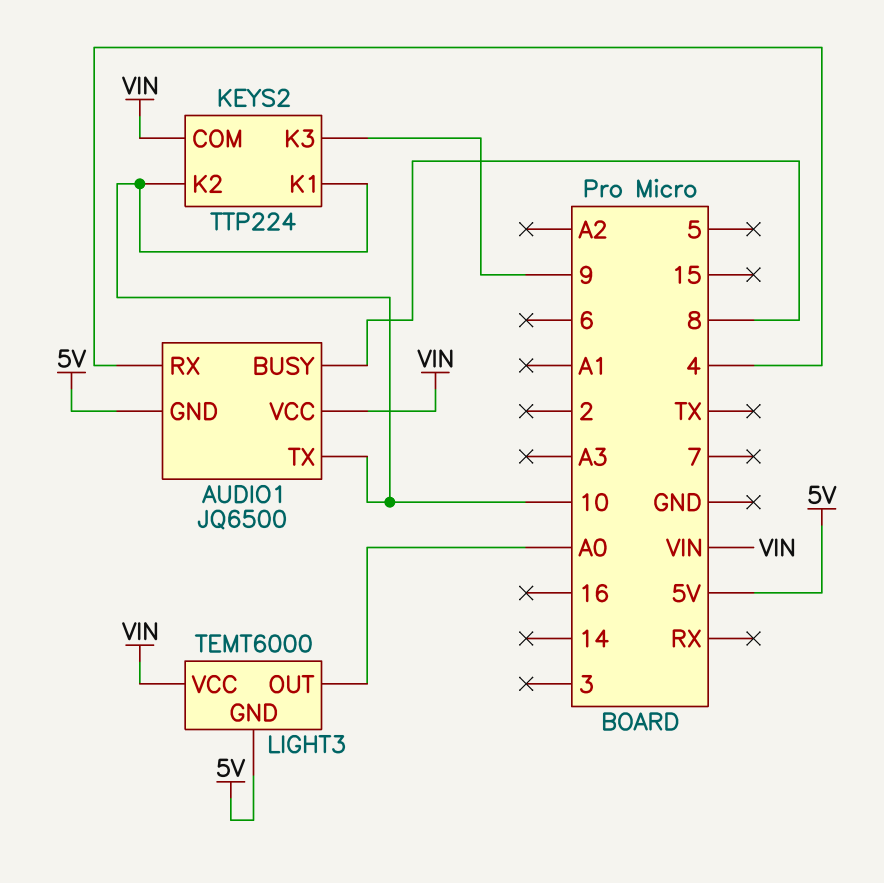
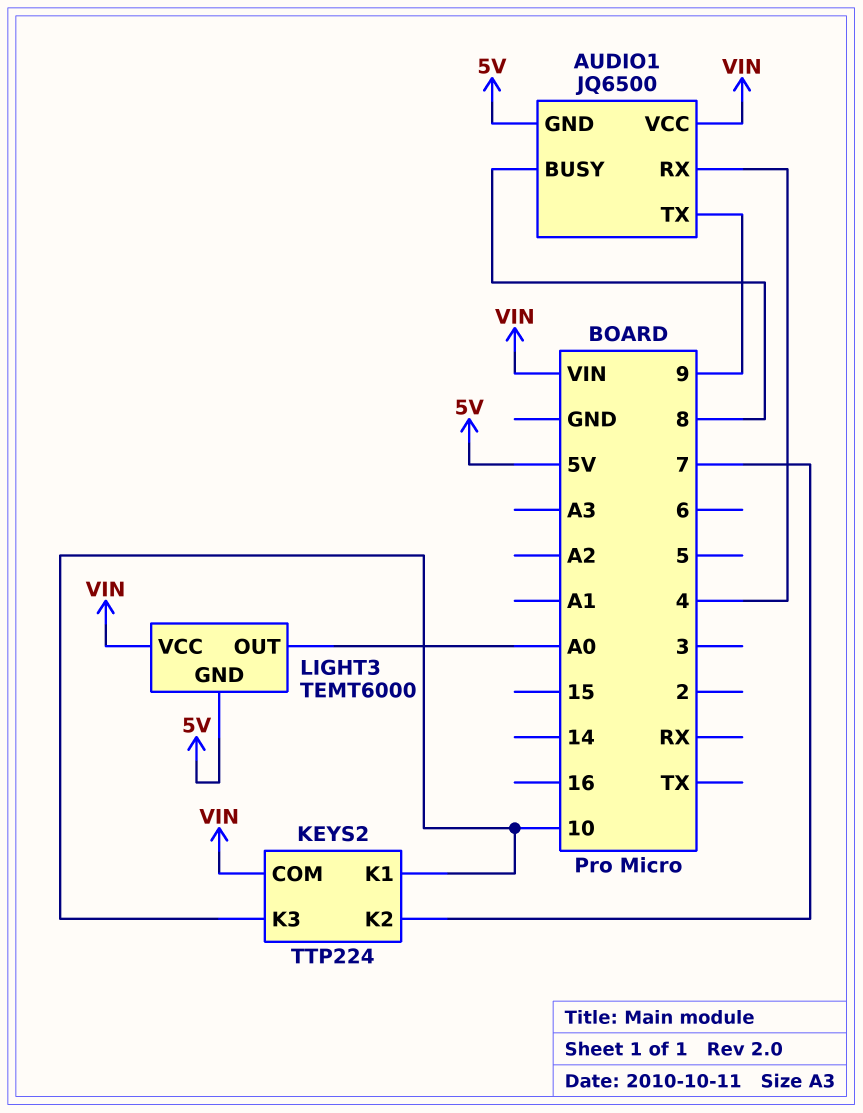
AUDIO1 pin TX: 10 -> 9
KEYS2 pin K2: 10 -> 7
KEYS2 pin K3: 9 -> 10

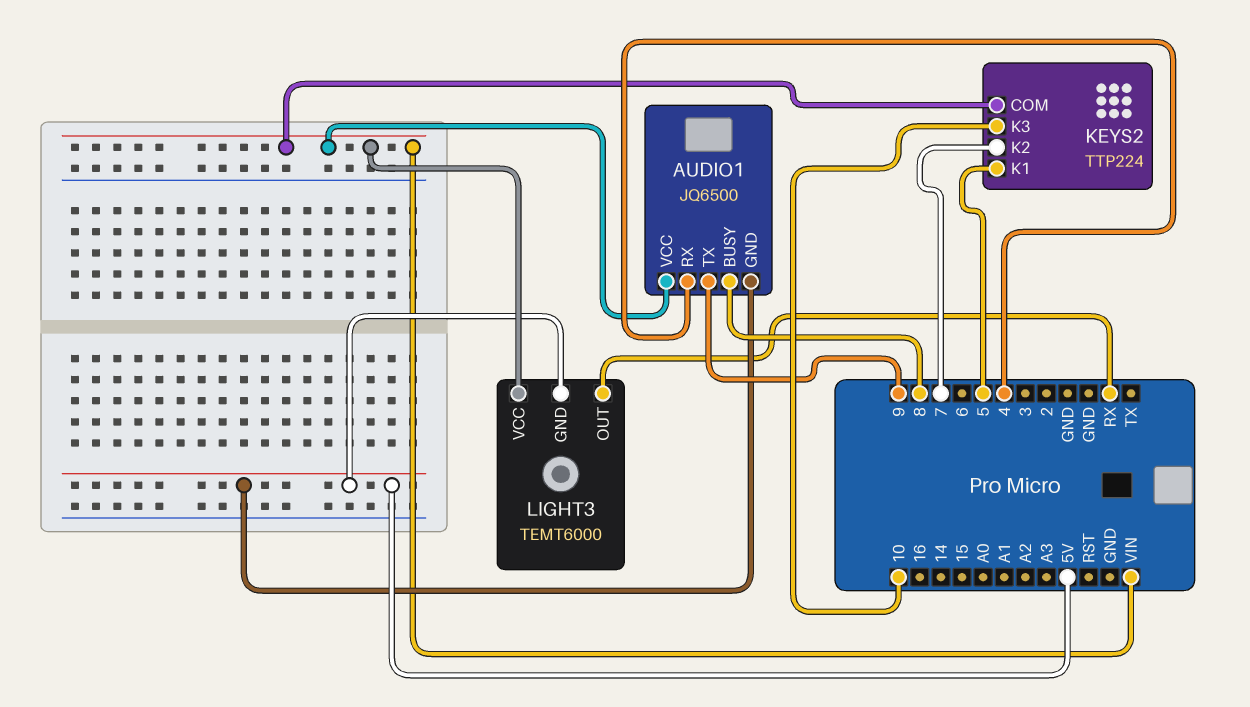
KEYS2 pin K1: 10 -> 5
LIGHT3 pin OUT: A0 -> RX

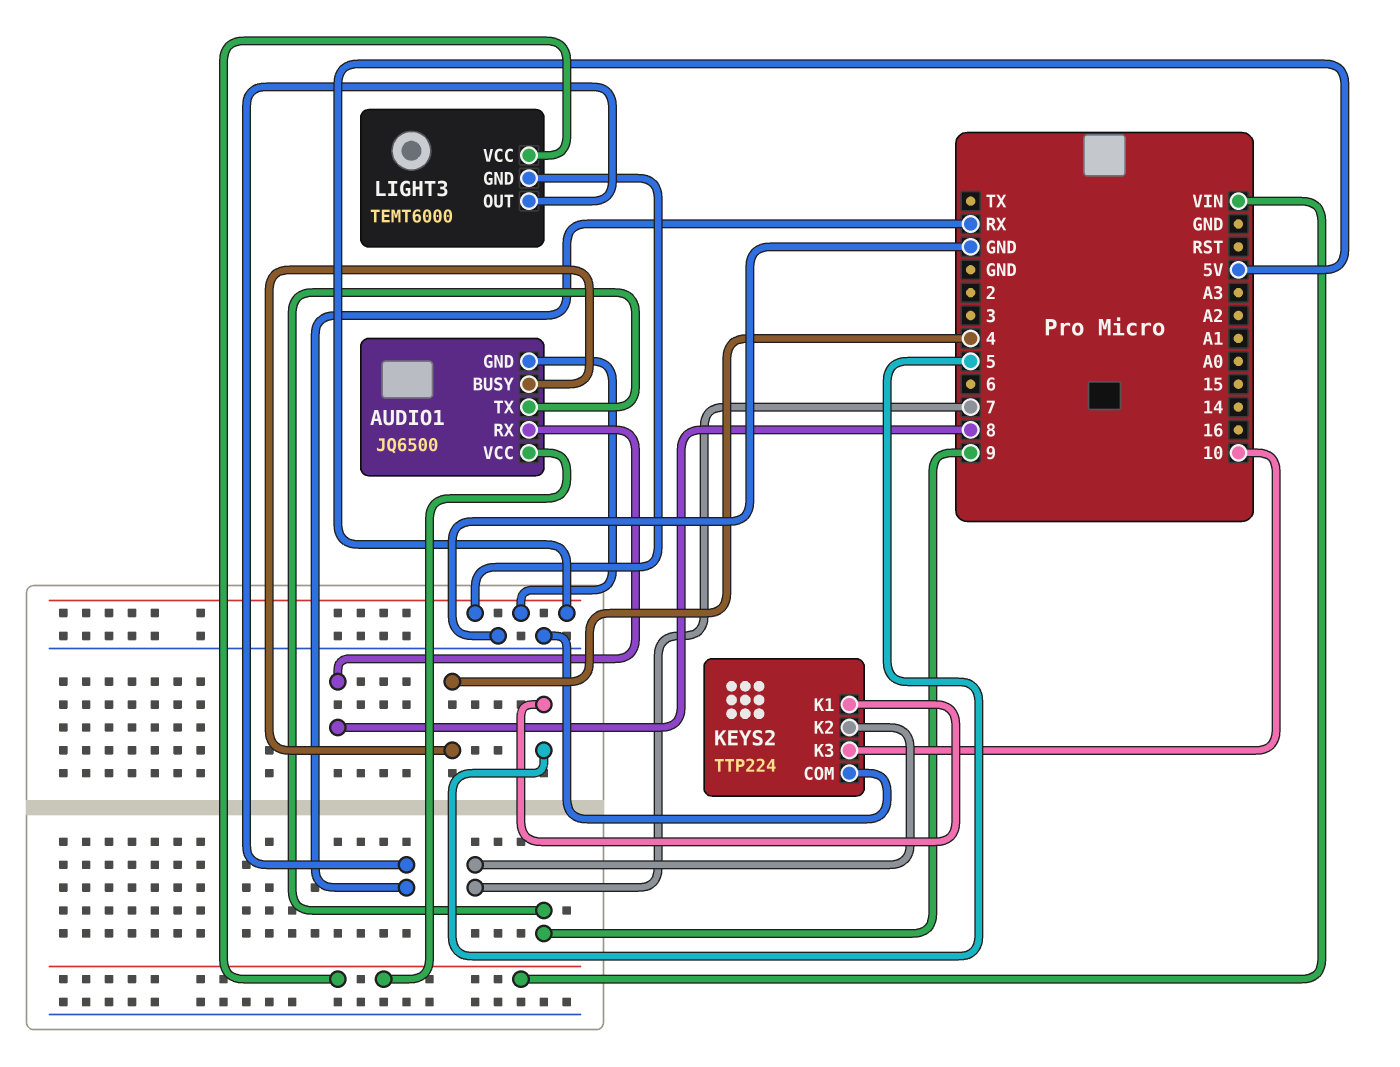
AUDIO1 pin BUSY: 8 -> 4
AUDIO1 pin RX: 4 -> 8
KEYS2 pin COM: VIN -> GND

